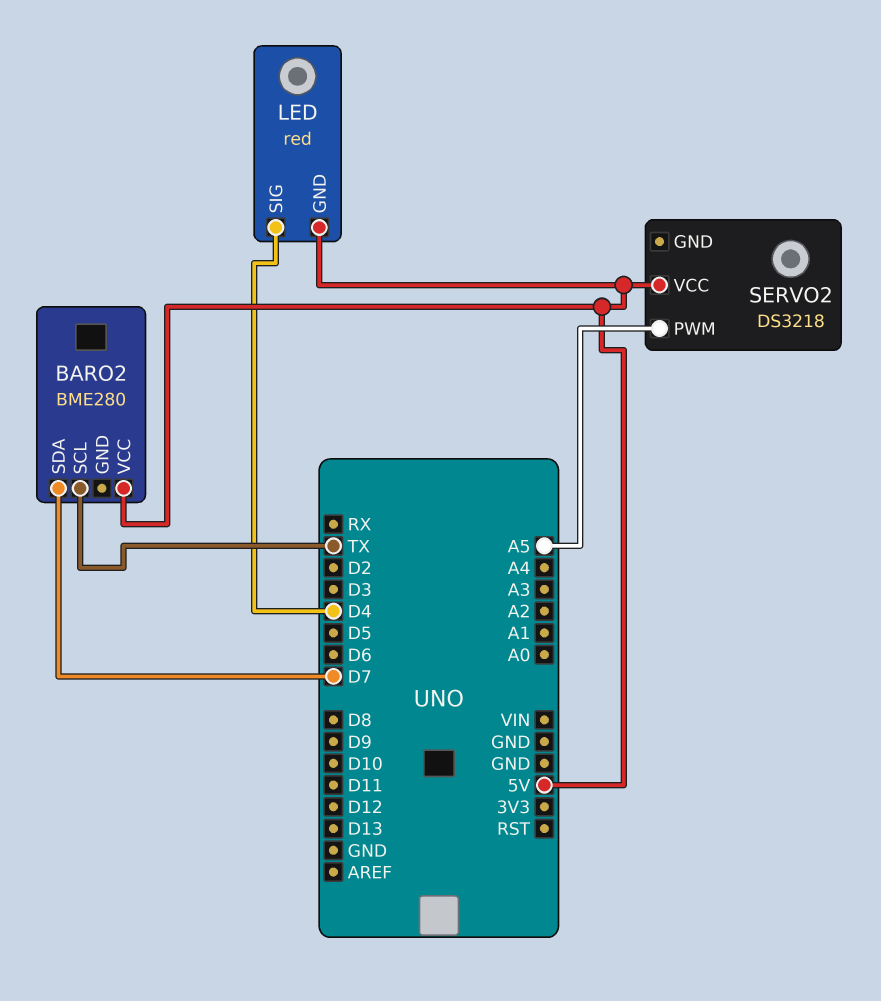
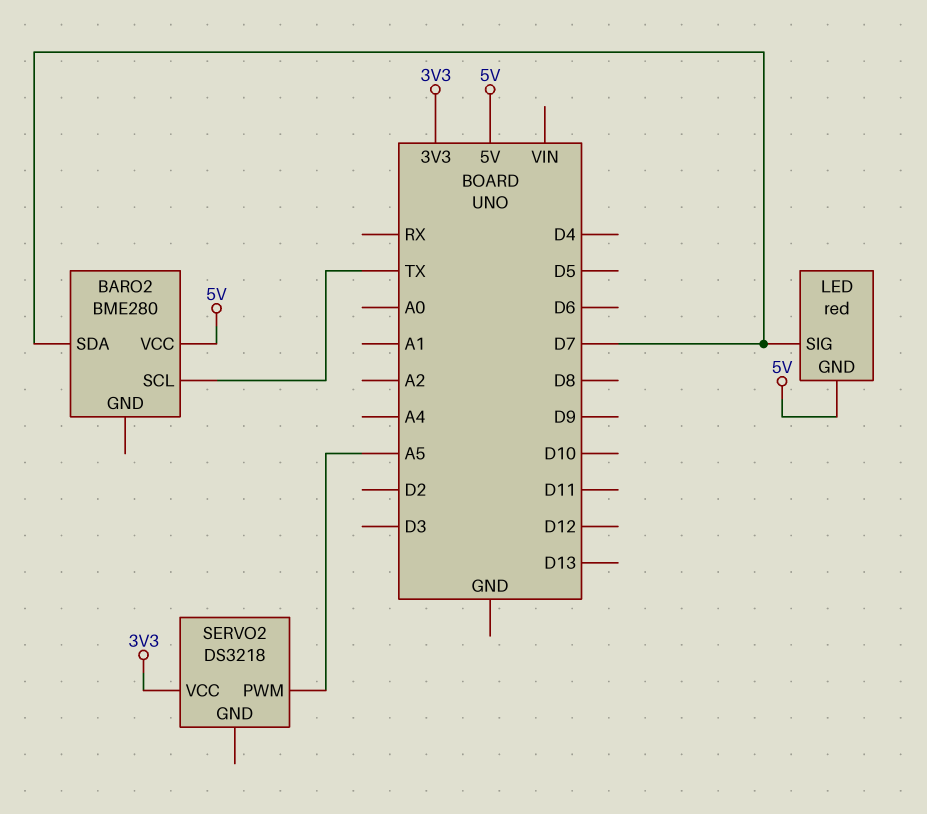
LED pin SIG: D4 -> D7
SERVO2 pin VCC: 5V -> 3V3

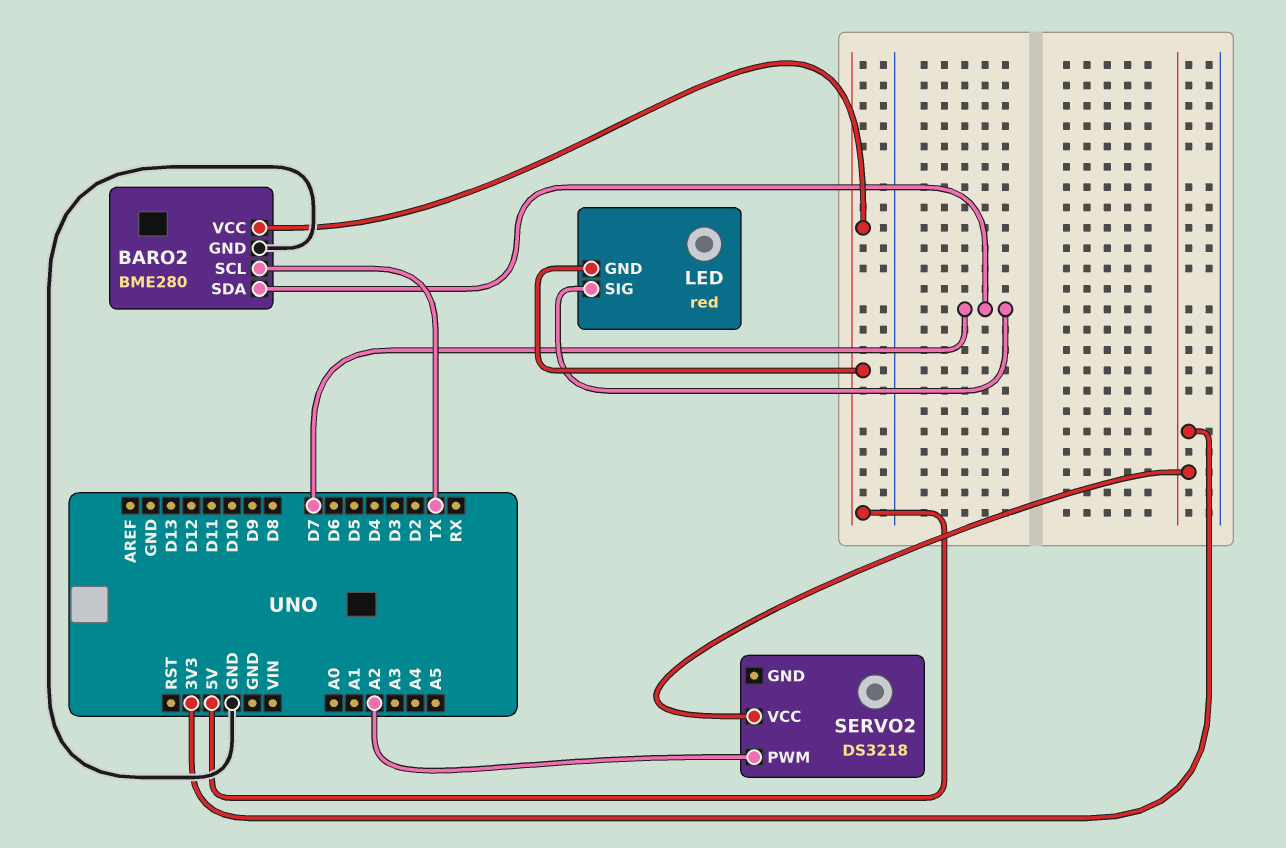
BARO2 pin GND: none -> GND
SERVO2 pin PWM: A5 -> A2

